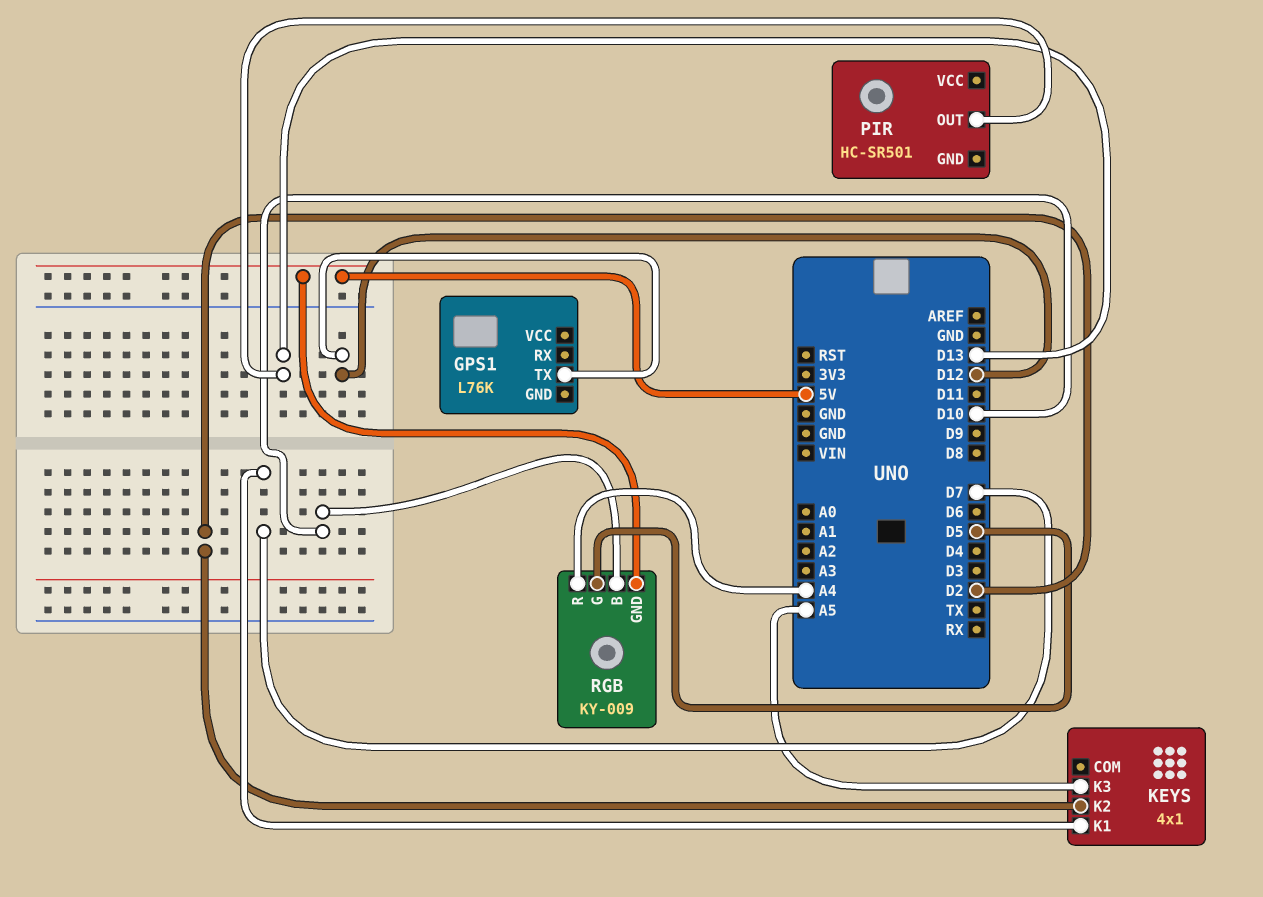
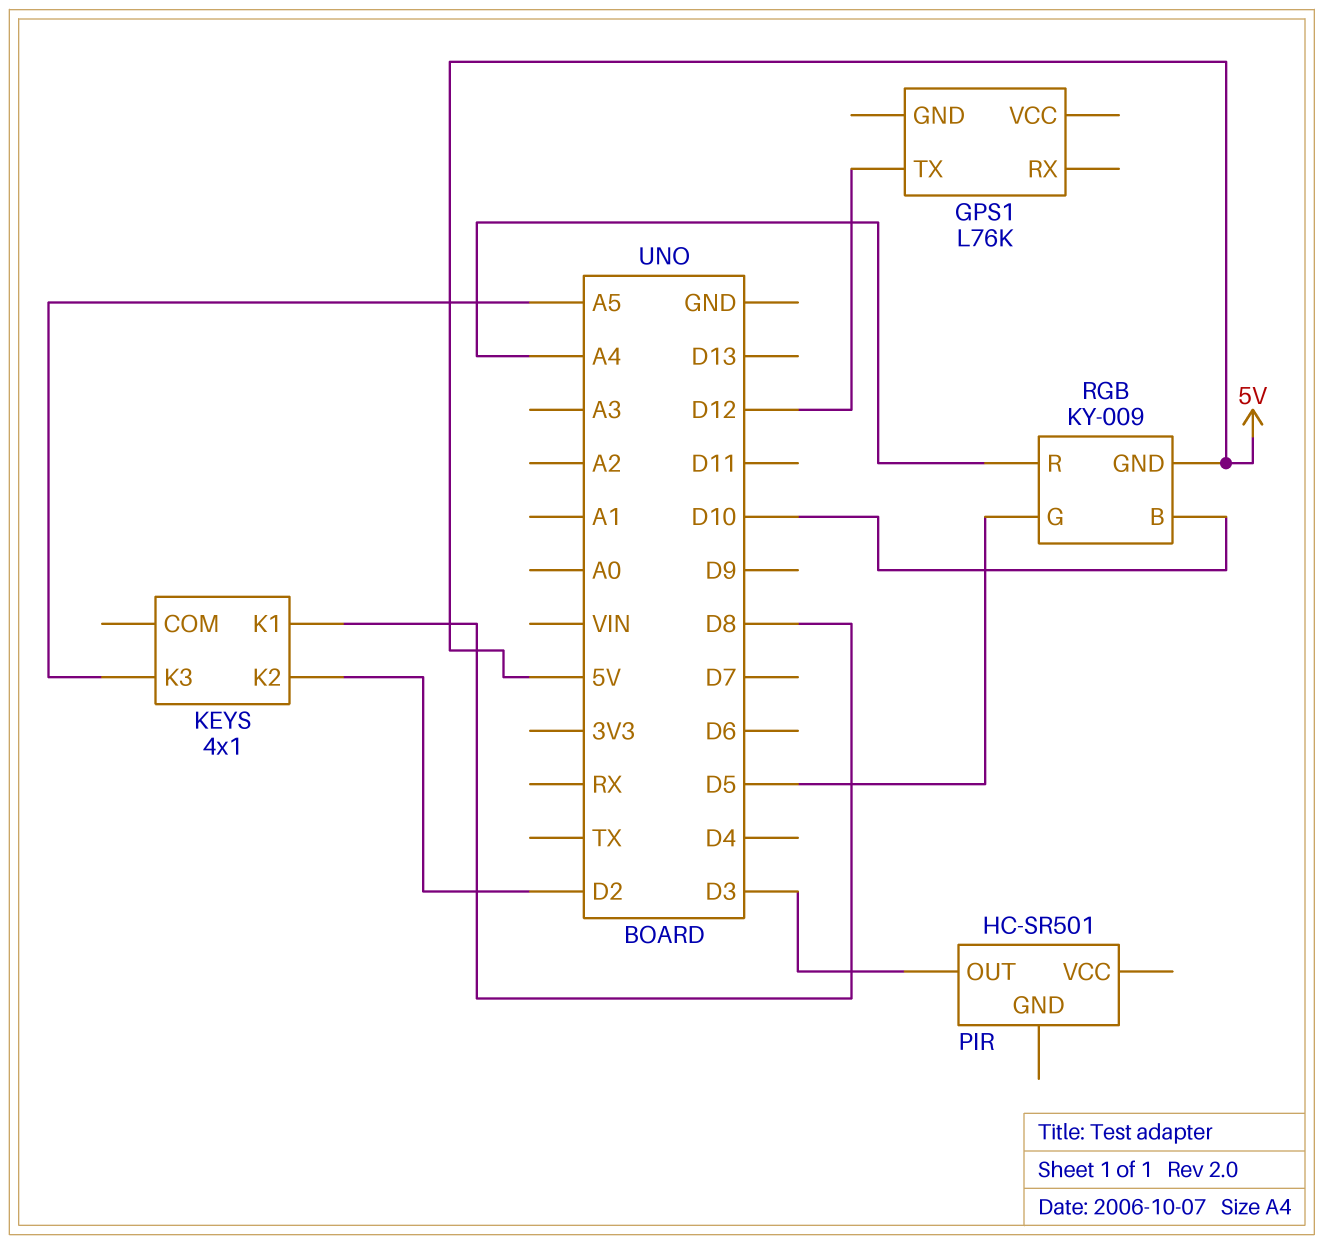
KEYS pin K1: D7 -> D8
PIR pin OUT: D13 -> D3

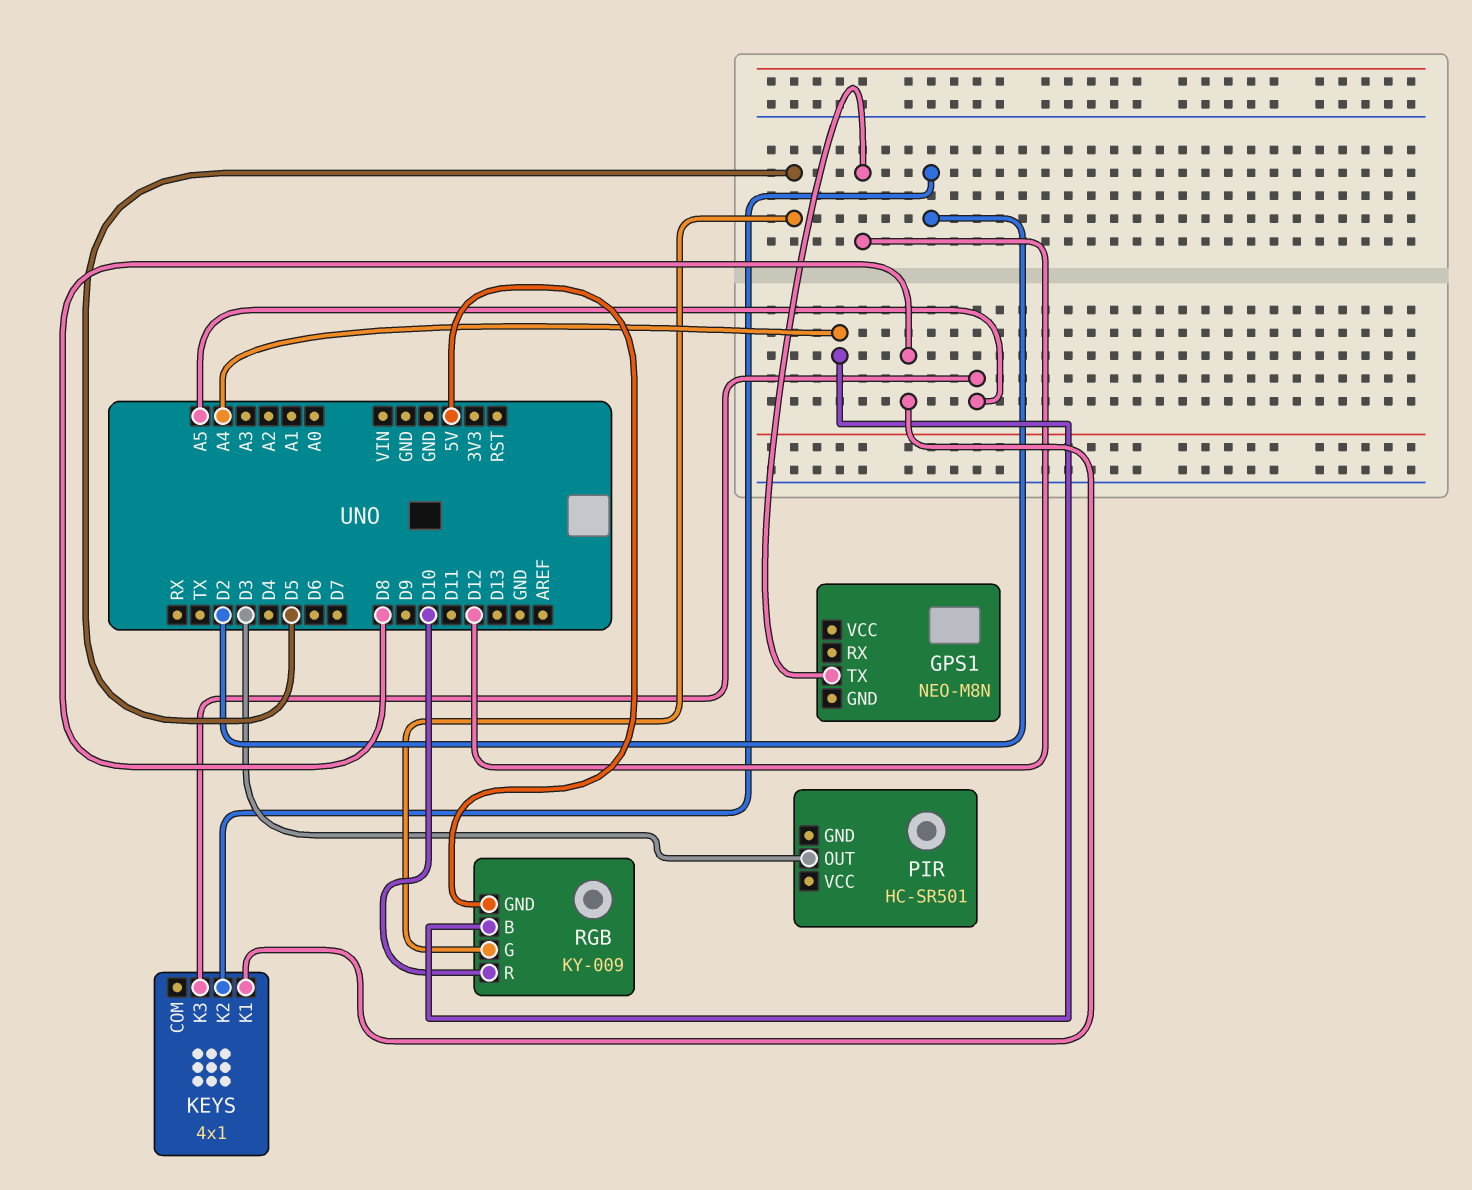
GPS1: L76K -> NEO-M8N
RGB pin B: D10 -> A4
RGB pin R: A4 -> D10

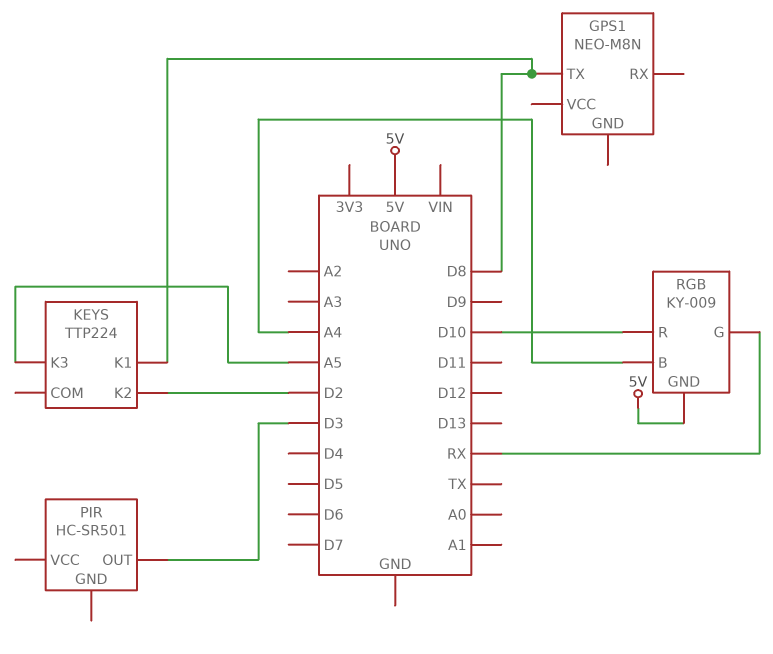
GPS1 pin TX: D12 -> D8
KEYS: 4x1 -> TTP224
RGB pin G: D5 -> RX

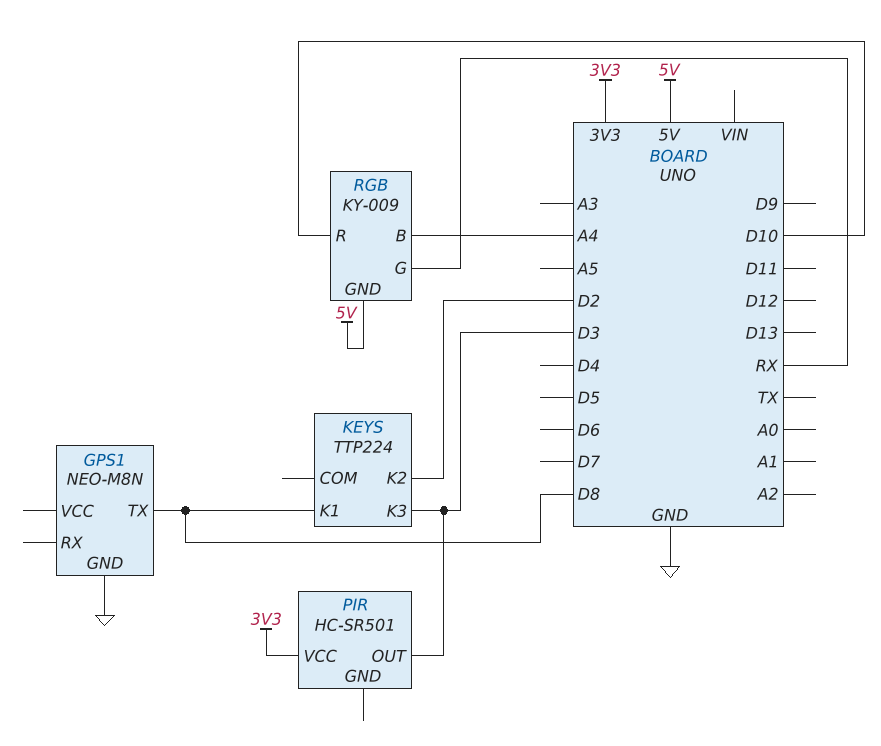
GPS1 pin GND: none -> GND
KEYS pin K3: A5 -> D3
PIR pin VCC: none -> 3V3

